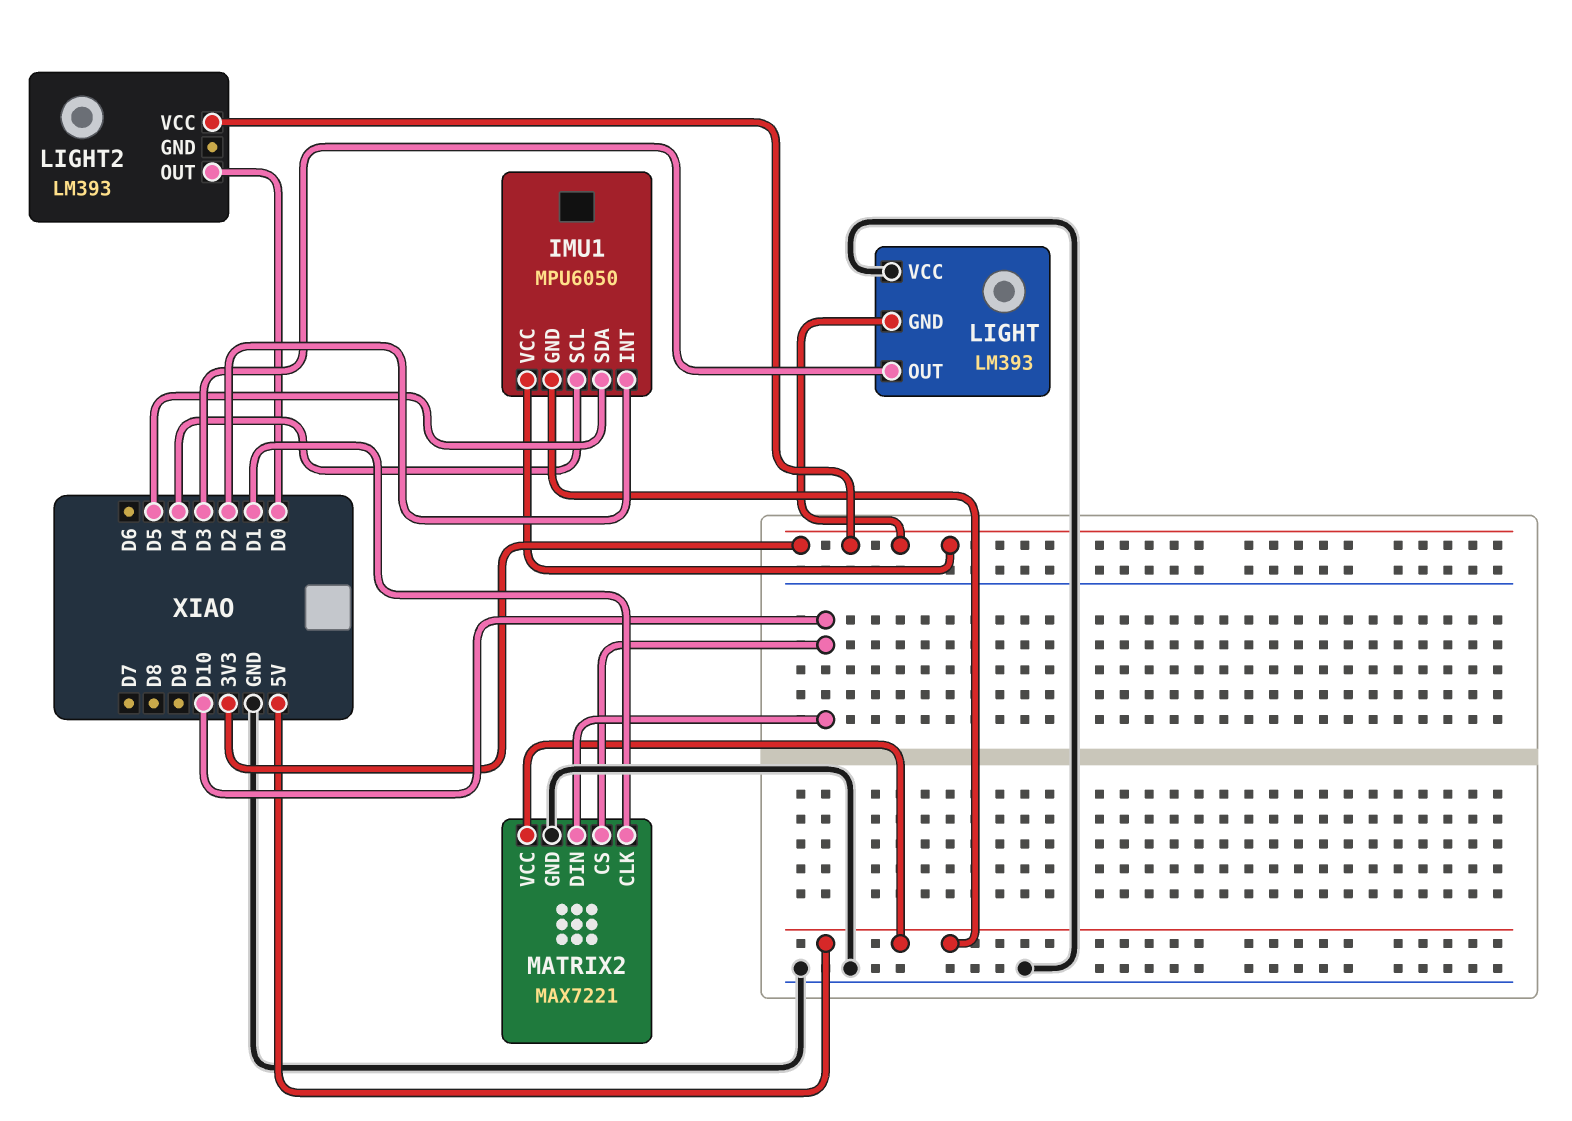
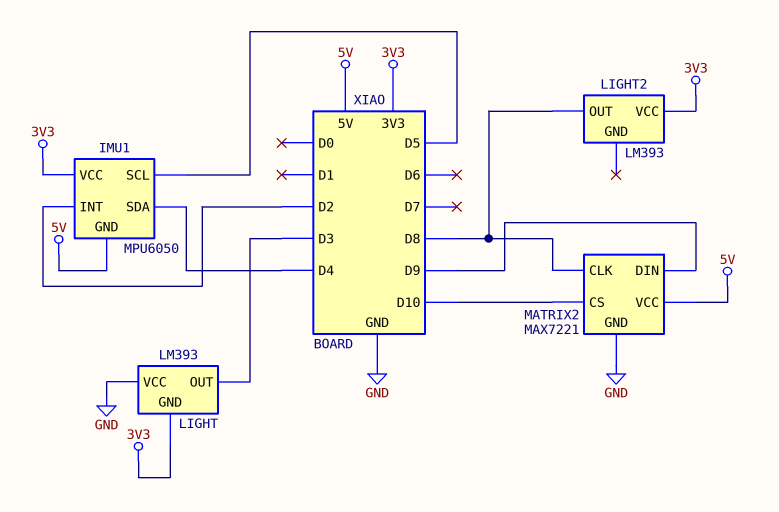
IMU1 pin SCL: D4 -> D5
IMU1 pin SDA: D5 -> D4
LIGHT2 pin OUT: D0 -> D8
MATRIX2 pin CLK: D1 -> D8
MATRIX2 pin DIN: D10 -> D9

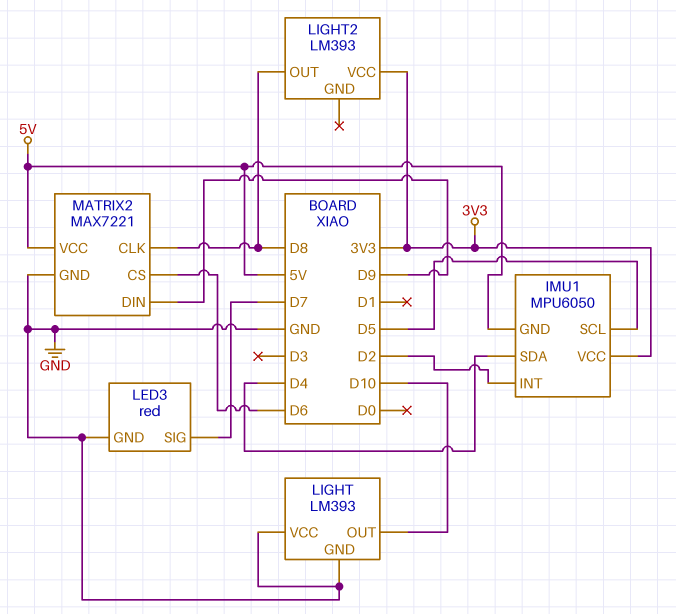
LED3: none -> red
LED3 pin GND: none -> GND
LED3 pin SIG: none -> D7
LIGHT pin GND: 3V3 -> GND
LIGHT pin OUT: D3 -> D10
MATRIX2 pin CS: D10 -> D6

